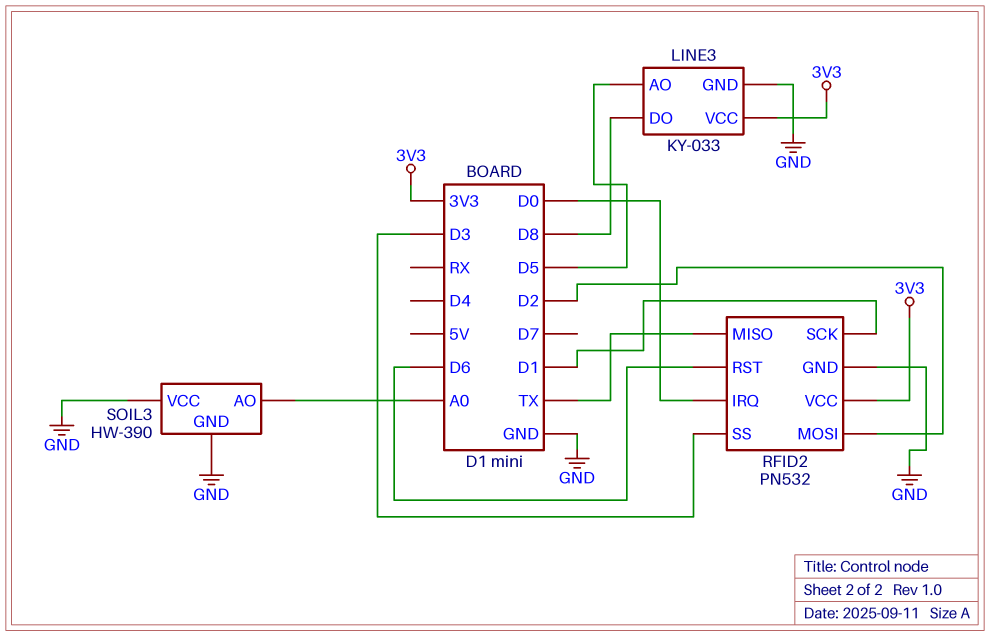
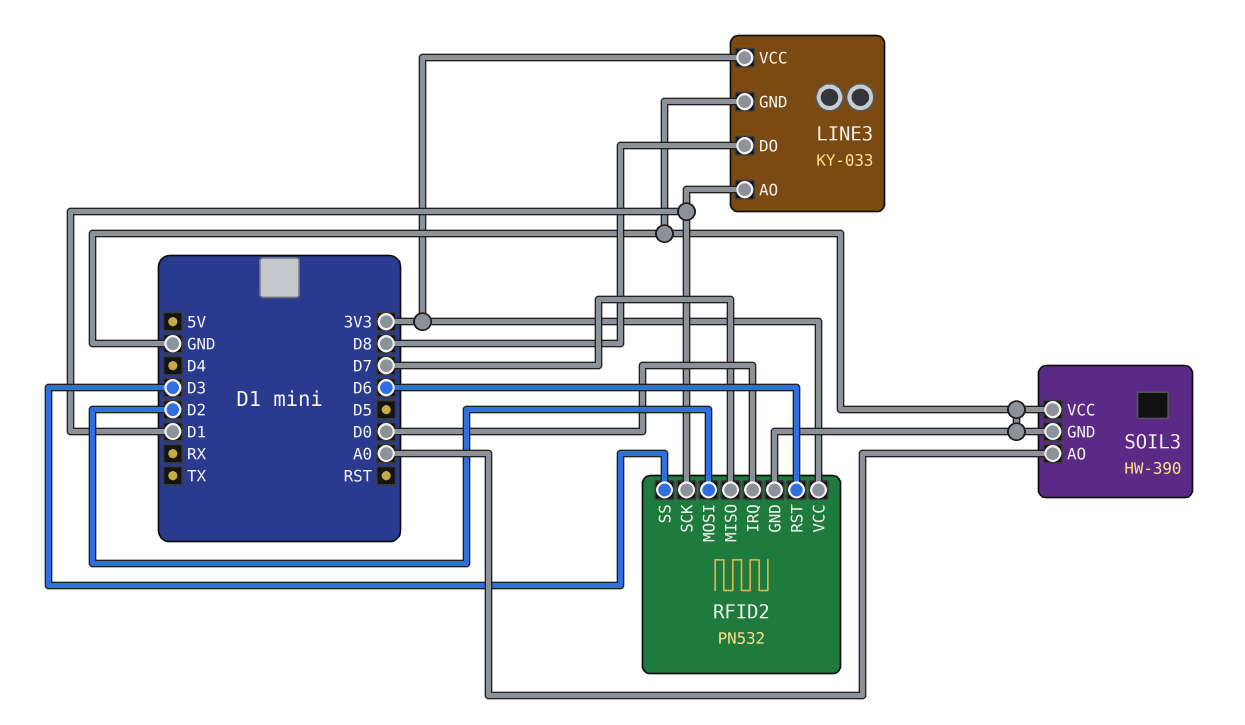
LINE3 pin AO: D5 -> D1
RFID2 pin MISO: TX -> D7

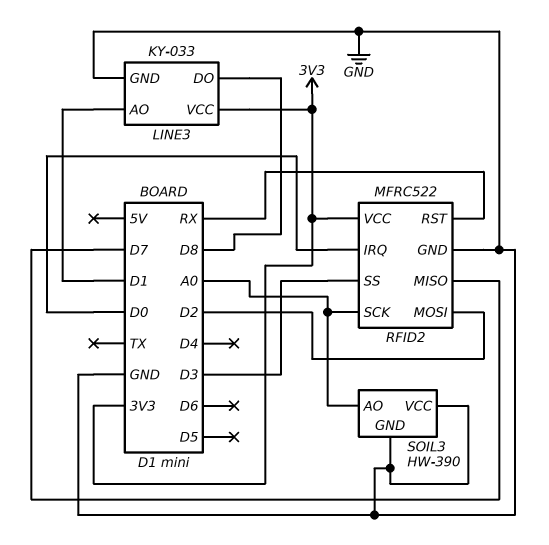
RFID2: PN532 -> MFRC522
RFID2 pin RST: D6 -> RX
RFID2 pin SCK: D1 -> A0

